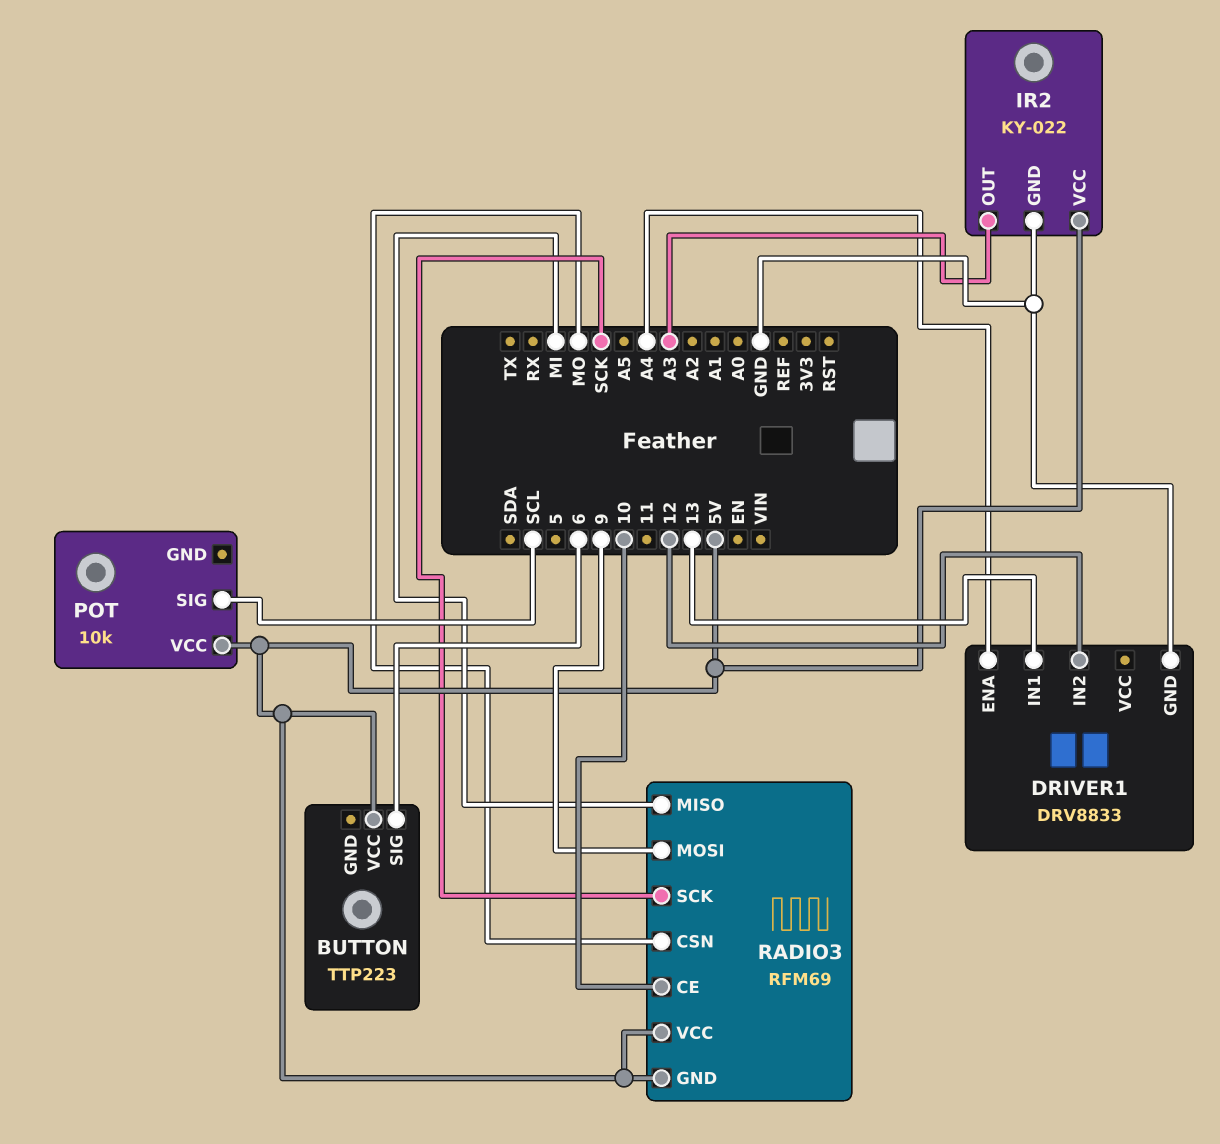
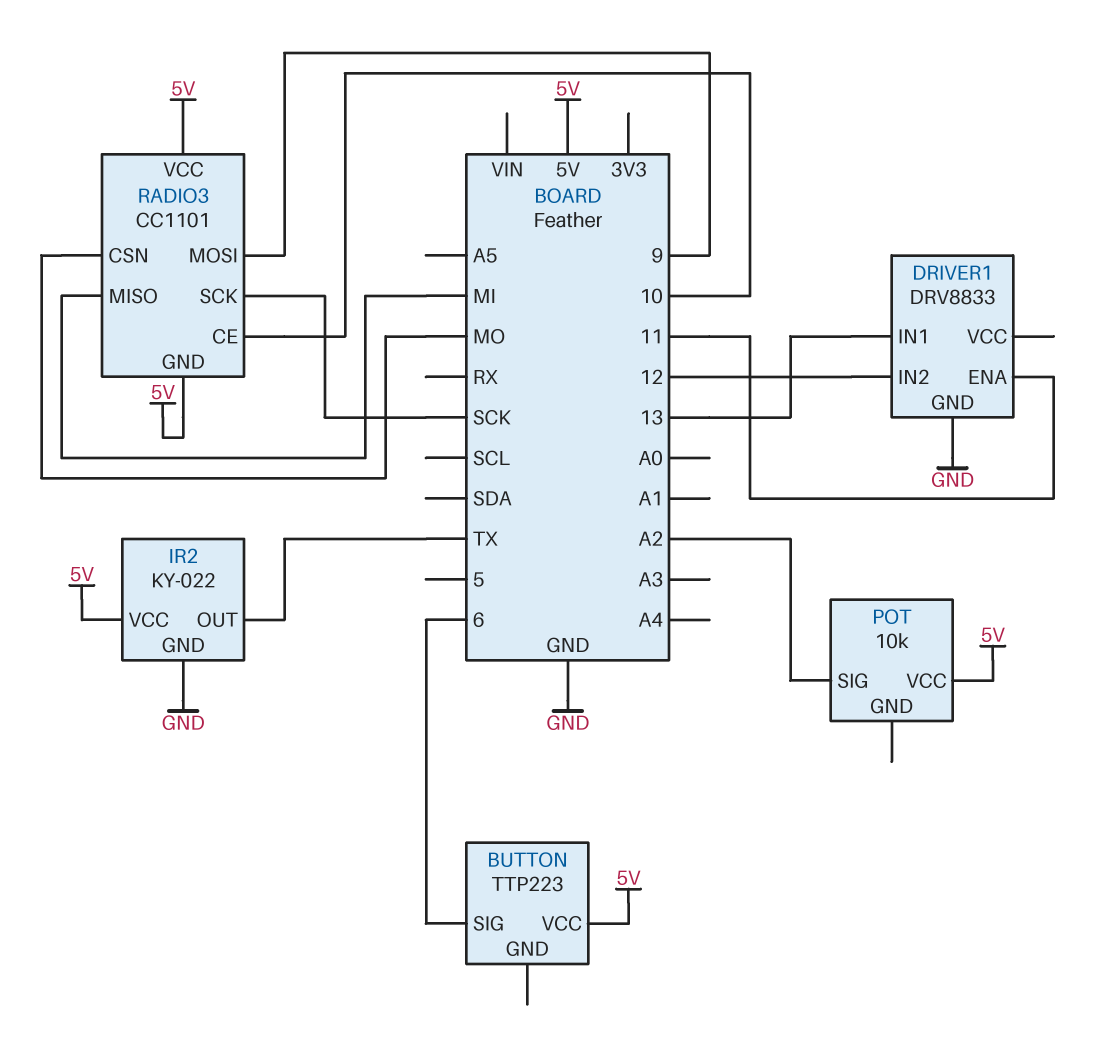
DRIVER1 pin ENA: A4 -> 11
IR2 pin OUT: A3 -> TX
POT pin SIG: SCL -> A2
RADIO3: RFM69 -> CC1101

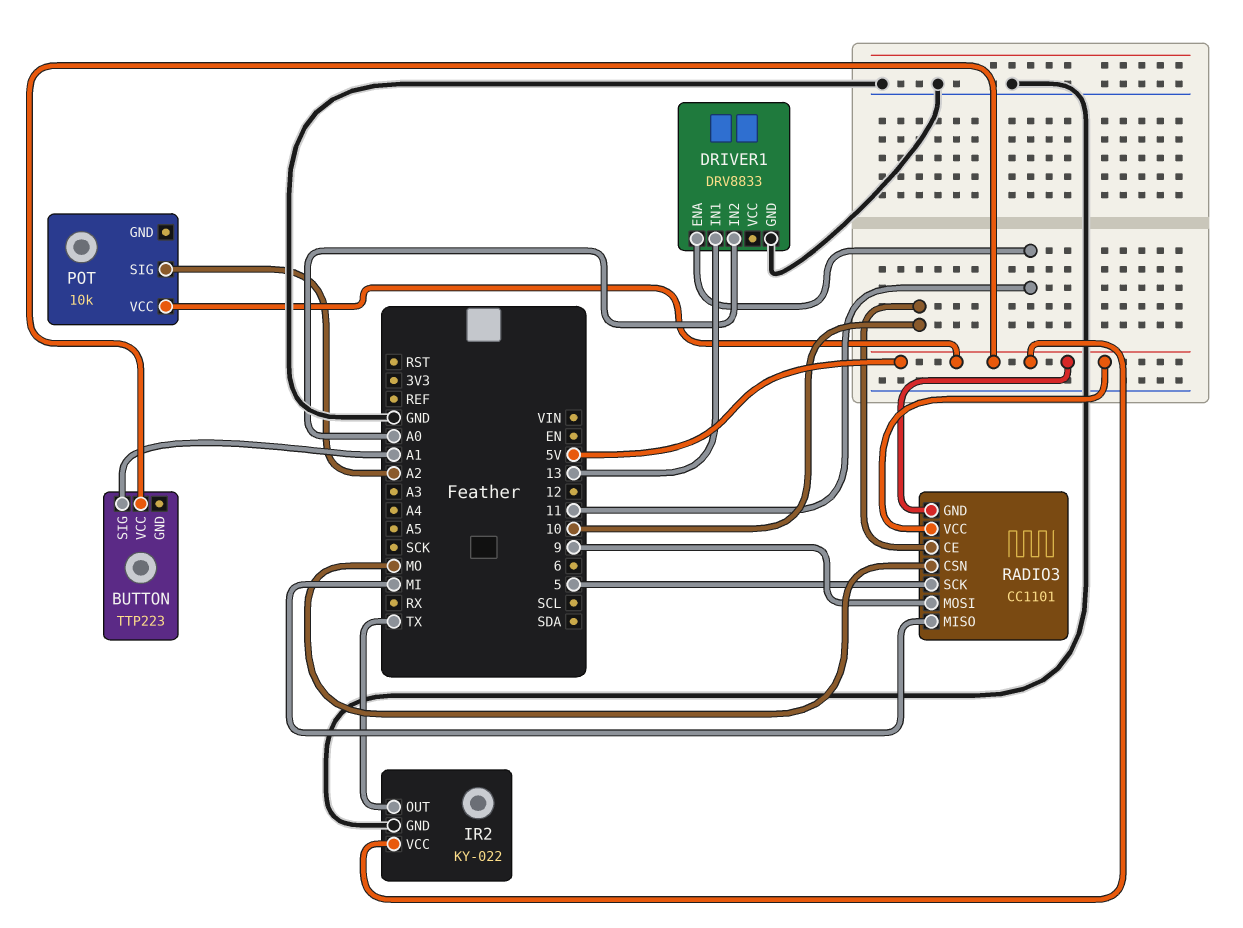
BUTTON pin SIG: 6 -> A1
DRIVER1 pin IN2: 12 -> A0
RADIO3 pin SCK: SCK -> 5

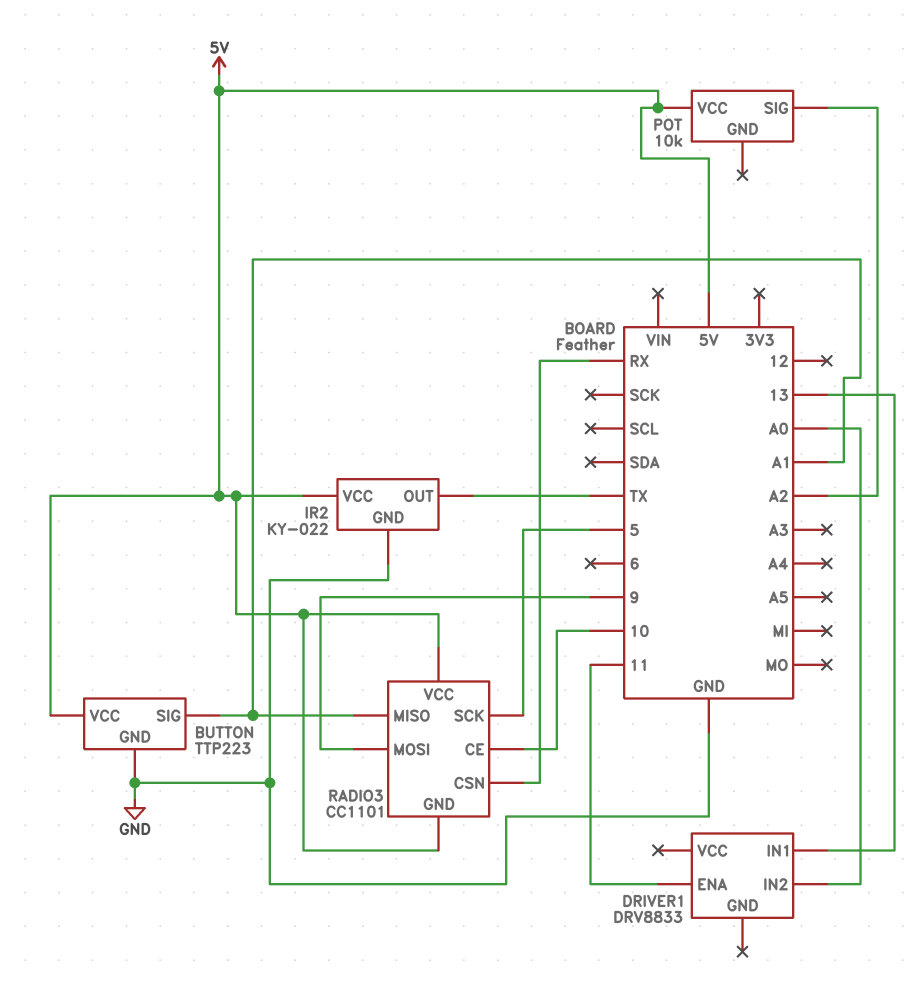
BUTTON pin GND: none -> GND
DRIVER1 pin GND: GND -> none
RADIO3 pin CSN: MO -> RX
RADIO3 pin MISO: MI -> A1

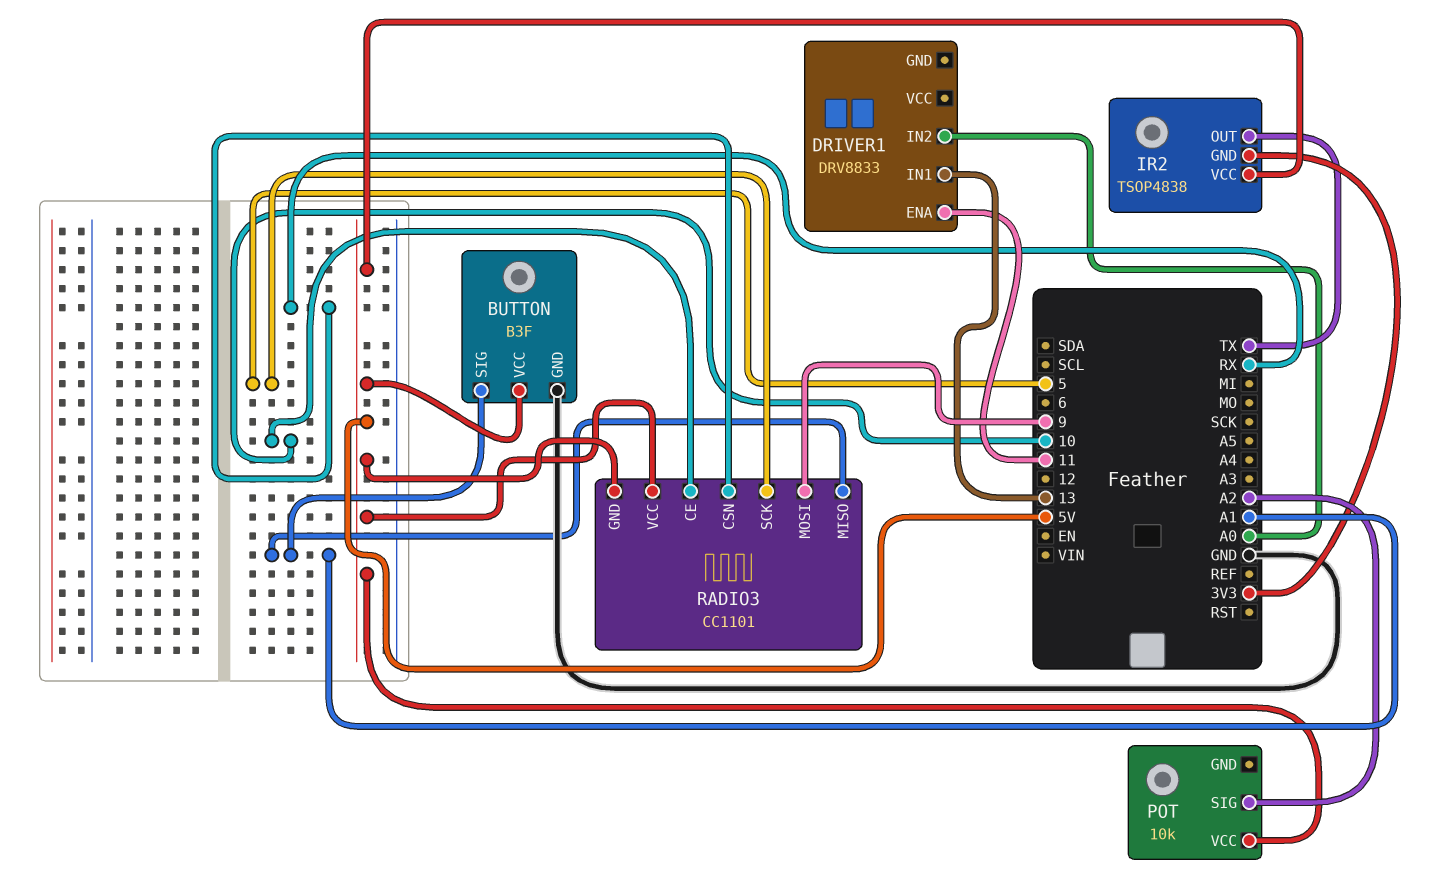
BUTTON: TTP223 -> B3F
IR2: KY-022 -> TSOP4838
IR2 pin GND: GND -> 3V3

